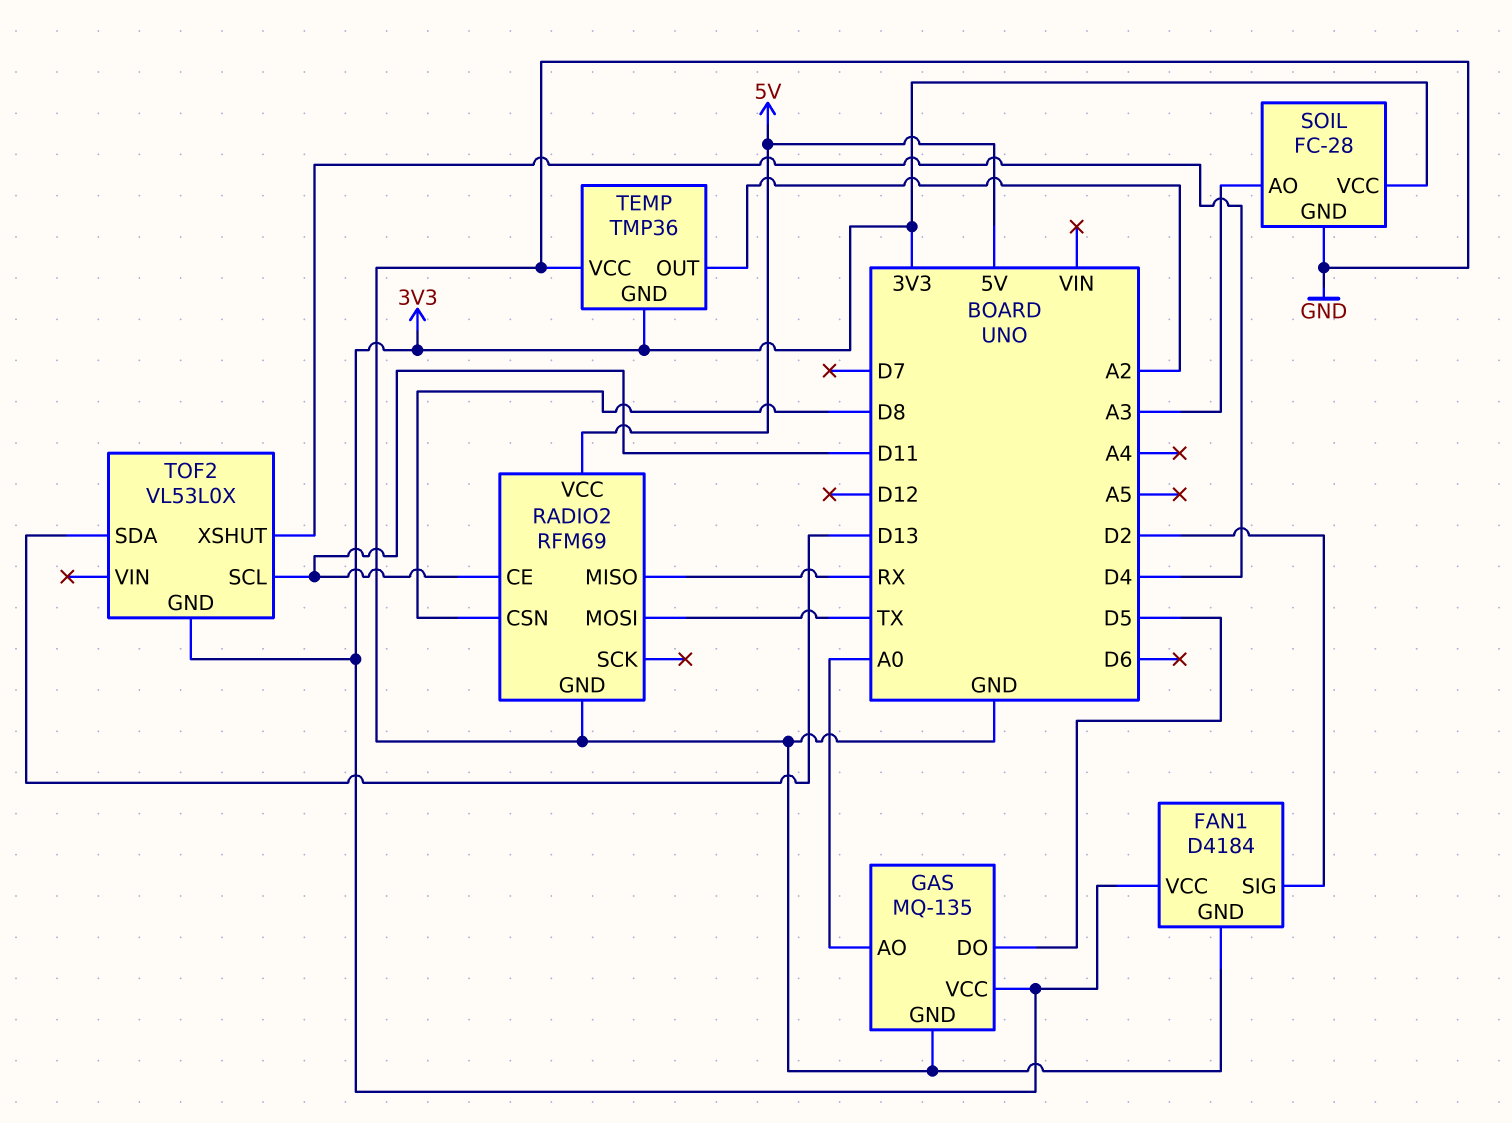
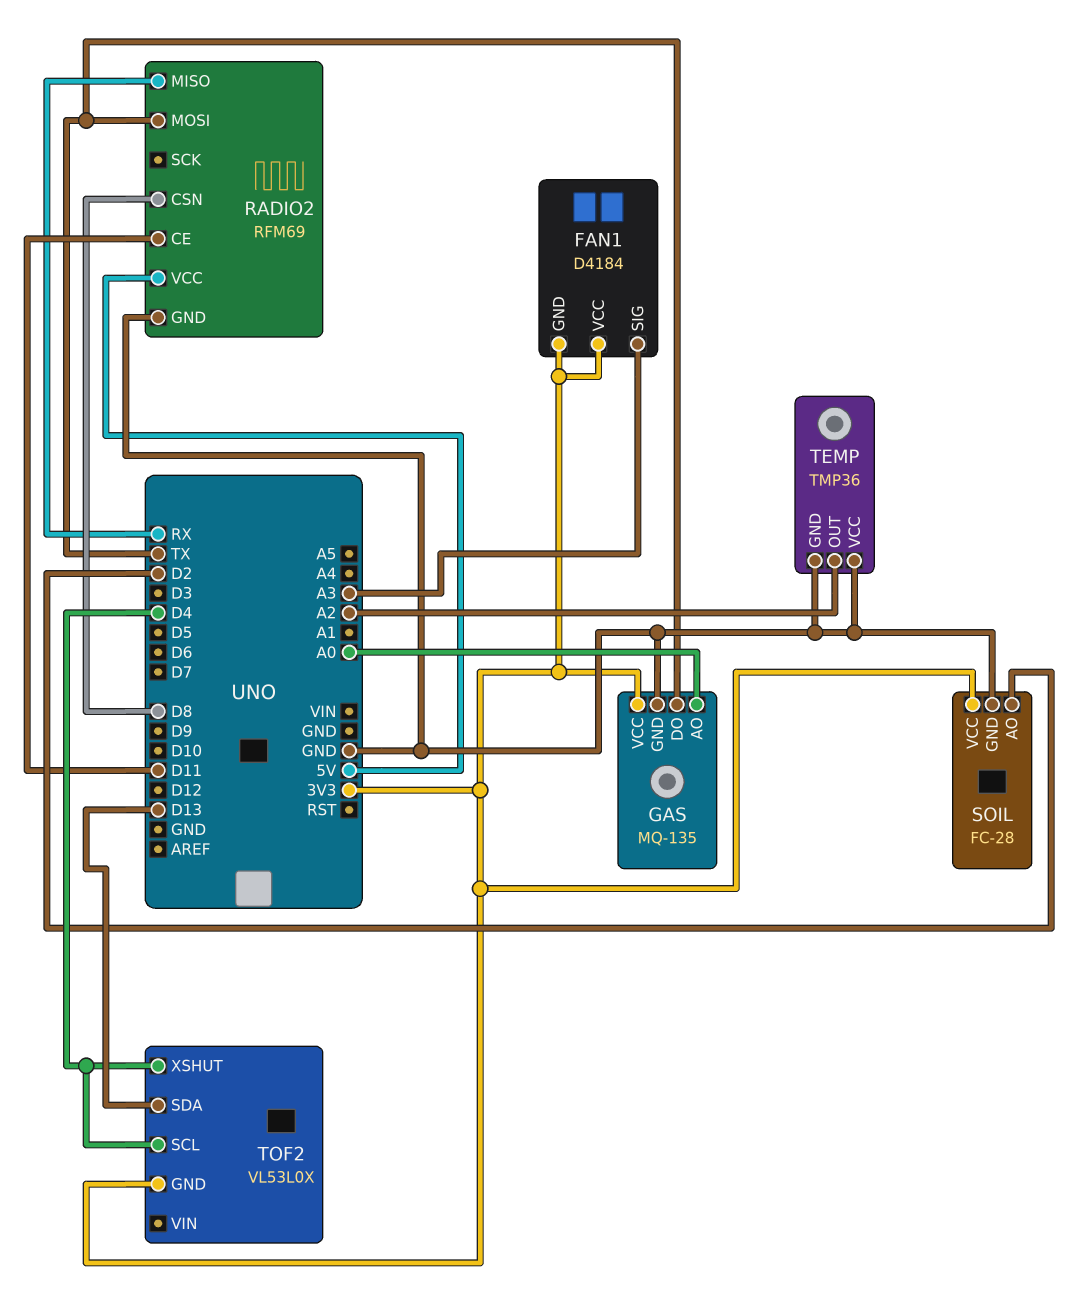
FAN1 pin GND: GND -> 3V3
FAN1 pin SIG: D2 -> A3
GAS pin DO: D5 -> TX
SOIL pin AO: A3 -> D2
TEMP pin GND: 3V3 -> GND
TOF2 pin SCL: D11 -> D4

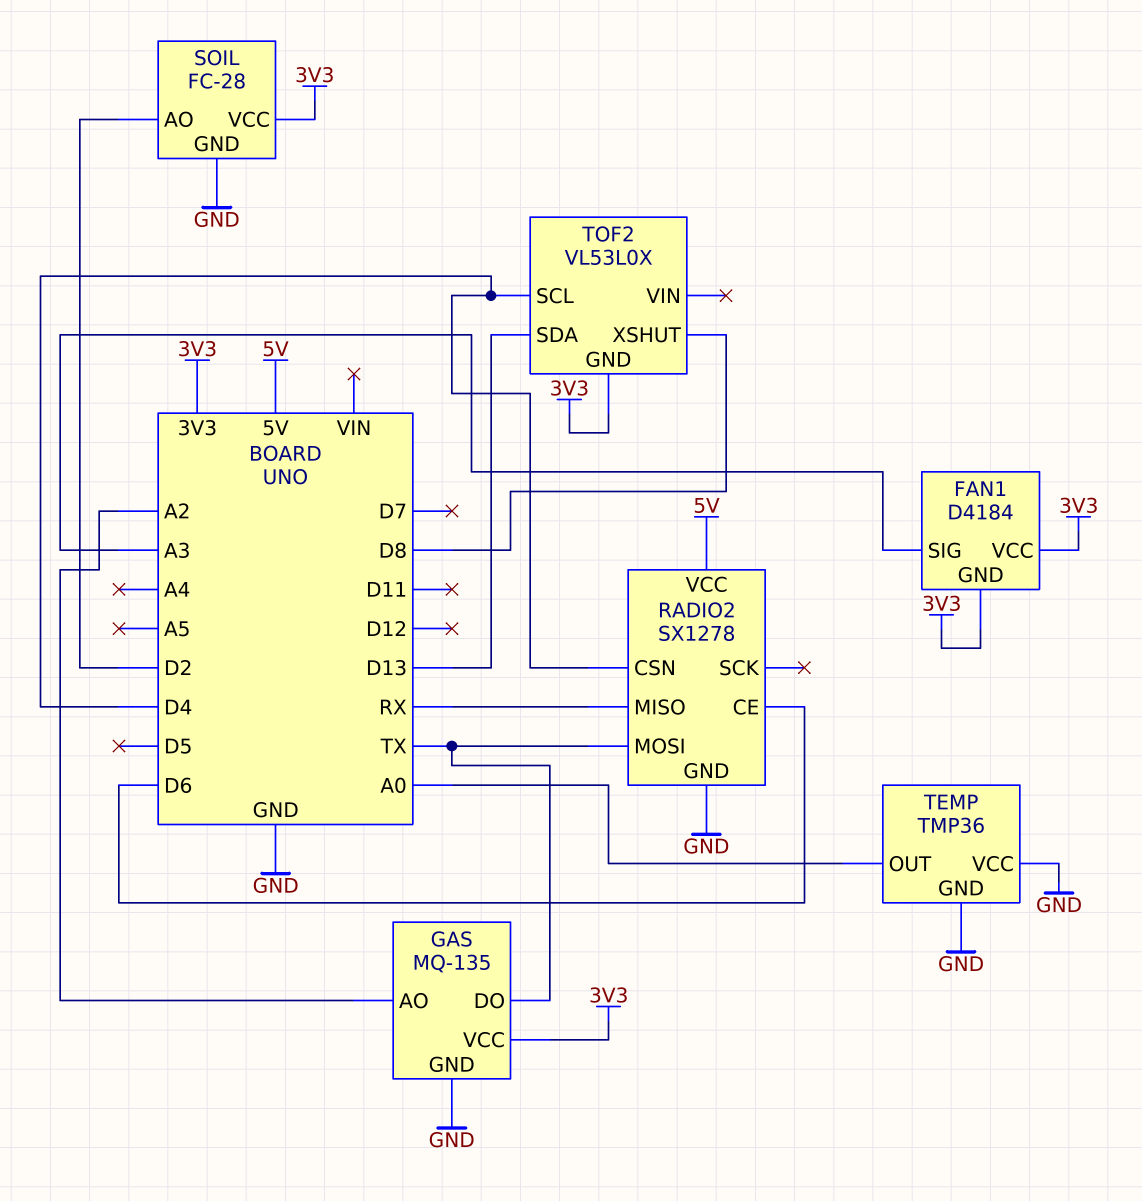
GAS pin AO: A0 -> A2
RADIO2: RFM69 -> SX1278
RADIO2 pin CE: D11 -> D6
RADIO2 pin CSN: D8 -> D4
TEMP pin OUT: A2 -> A0
TOF2 pin XSHUT: D4 -> D8

